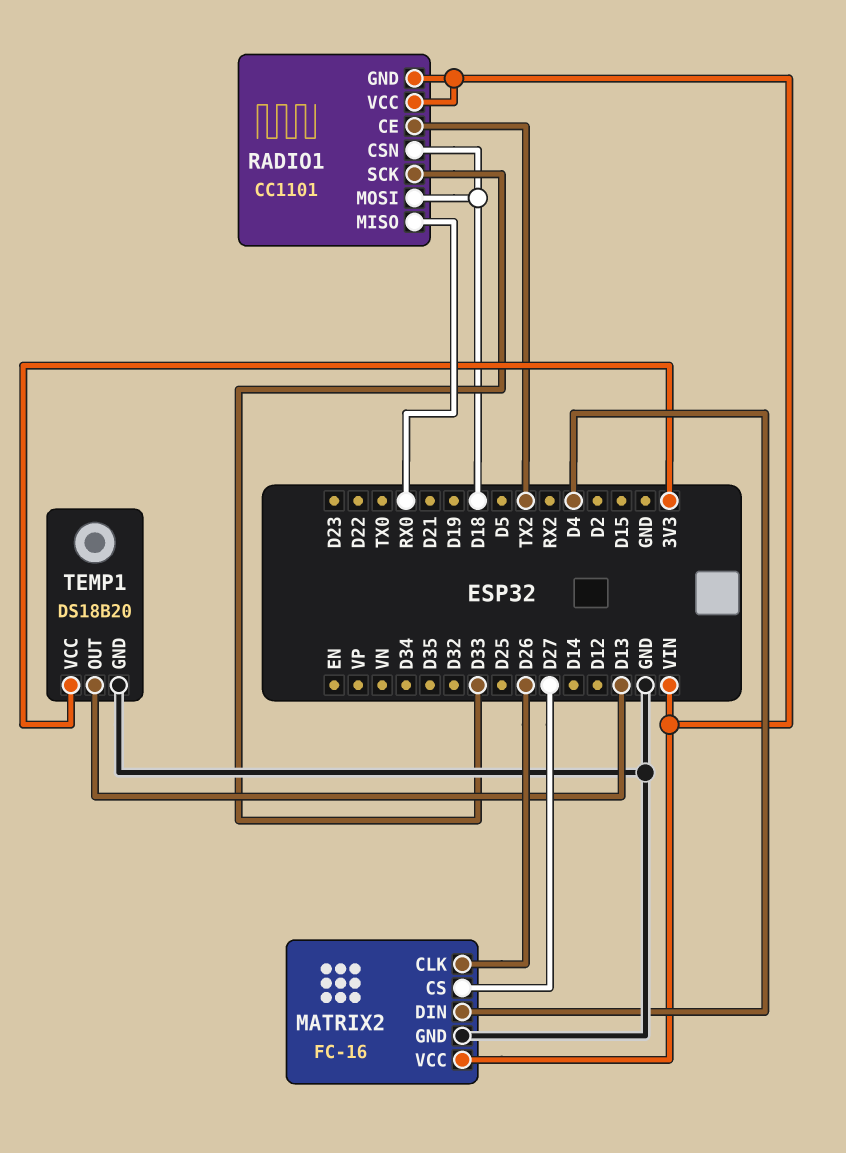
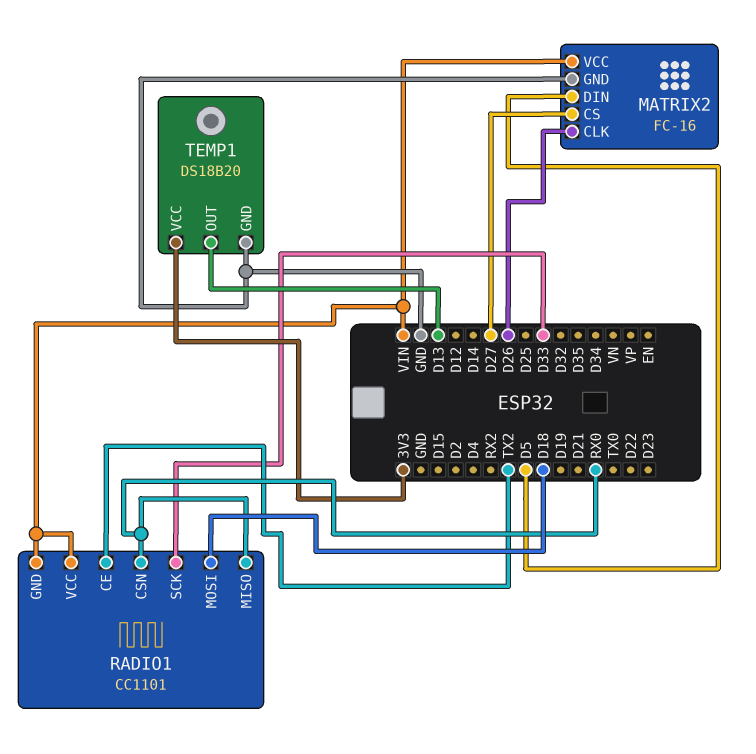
MATRIX2 pin DIN: D4 -> D5
RADIO1 pin CSN: D18 -> RX0

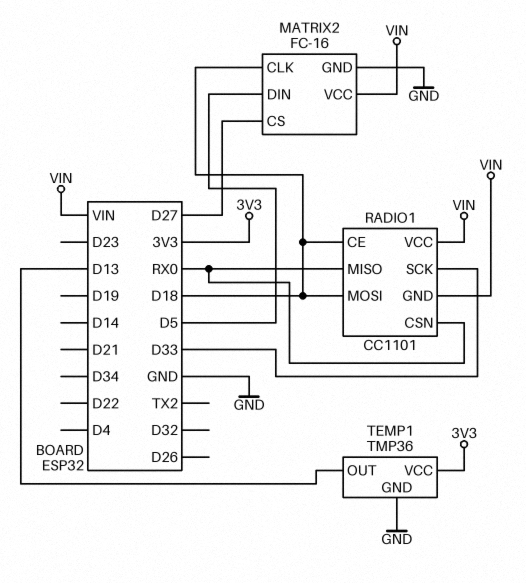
MATRIX2 pin CLK: D26 -> D18
RADIO1 pin CE: TX2 -> D18
TEMP1: DS18B20 -> TMP36

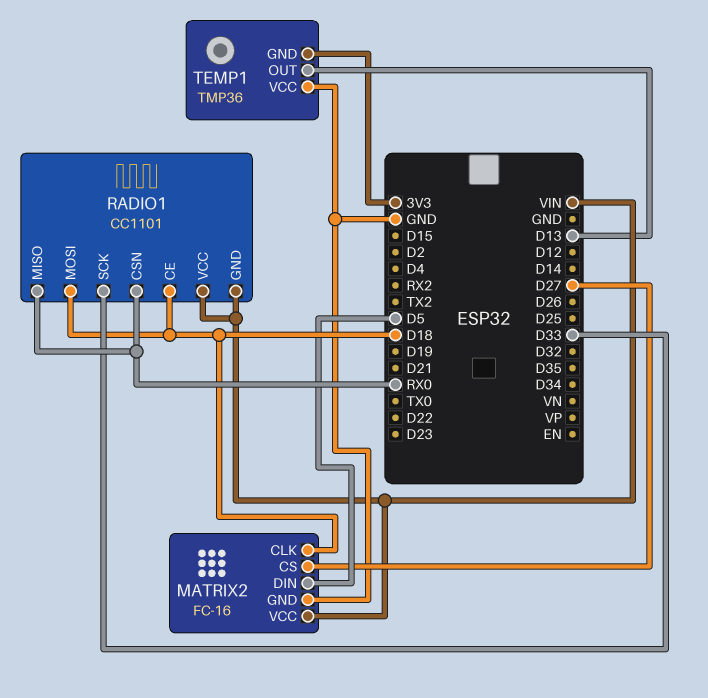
TEMP1 pin GND: GND -> 3V3
TEMP1 pin VCC: 3V3 -> GND

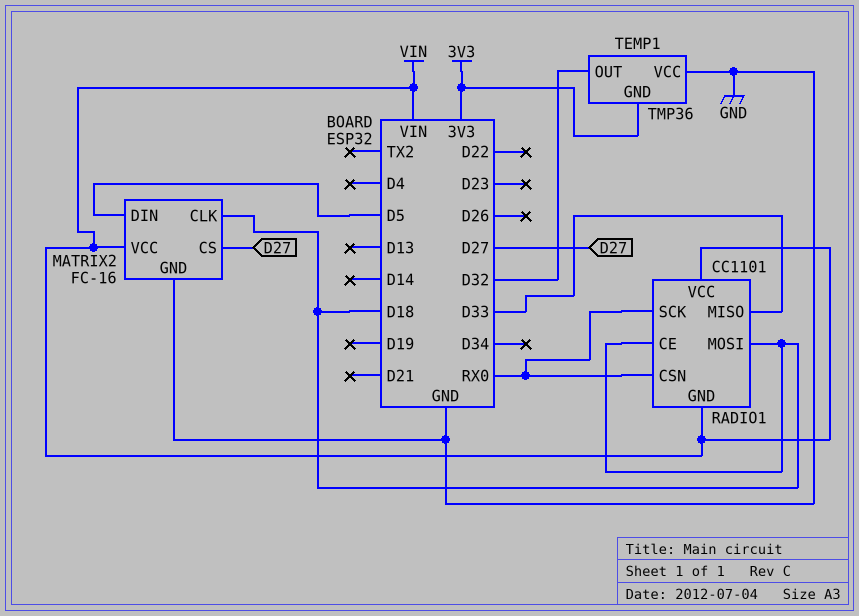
RADIO1 pin MISO: RX0 -> D33
RADIO1 pin SCK: D33 -> RX0
TEMP1 pin OUT: D13 -> D32

